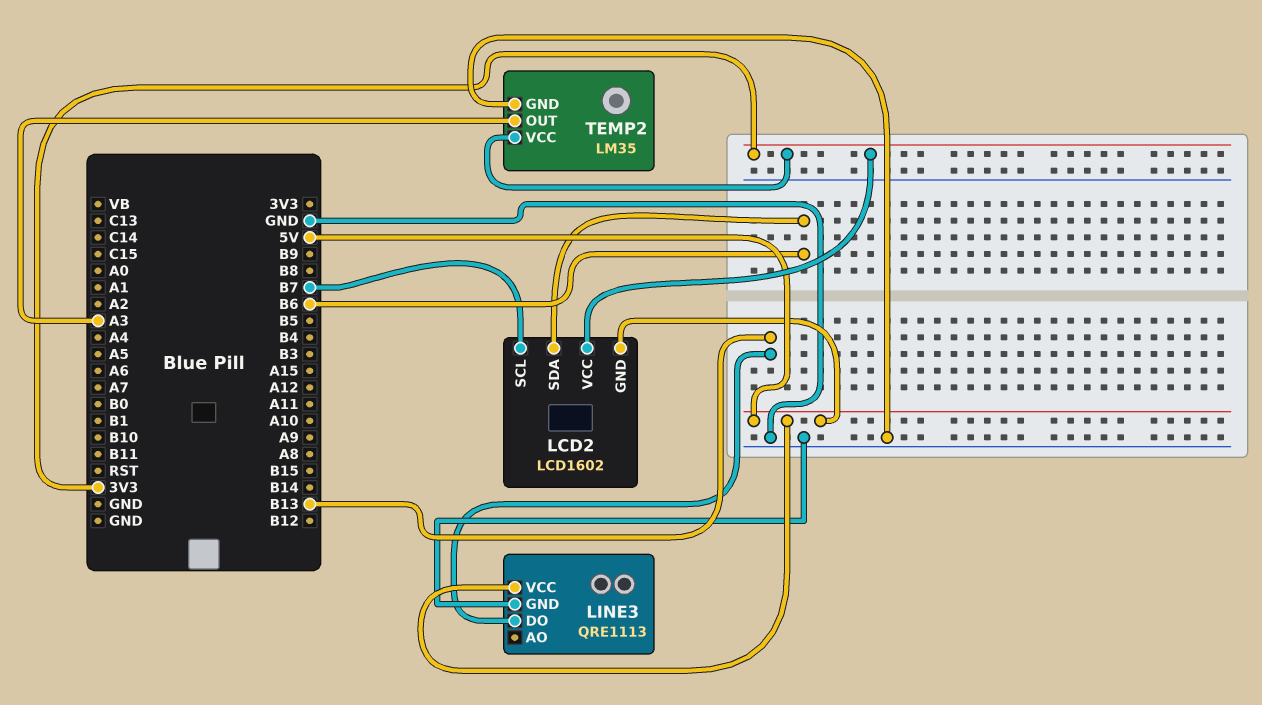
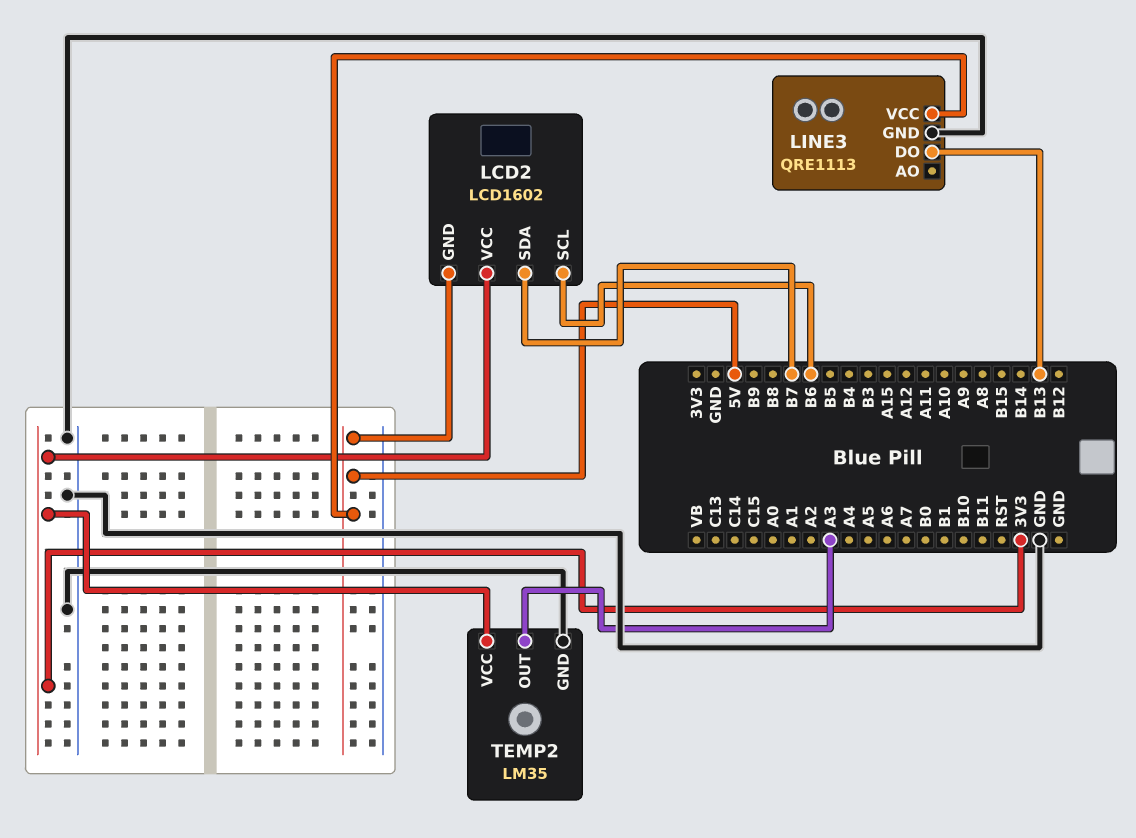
LCD2 pin SCL: B7 -> B6
LCD2 pin SDA: B6 -> B7

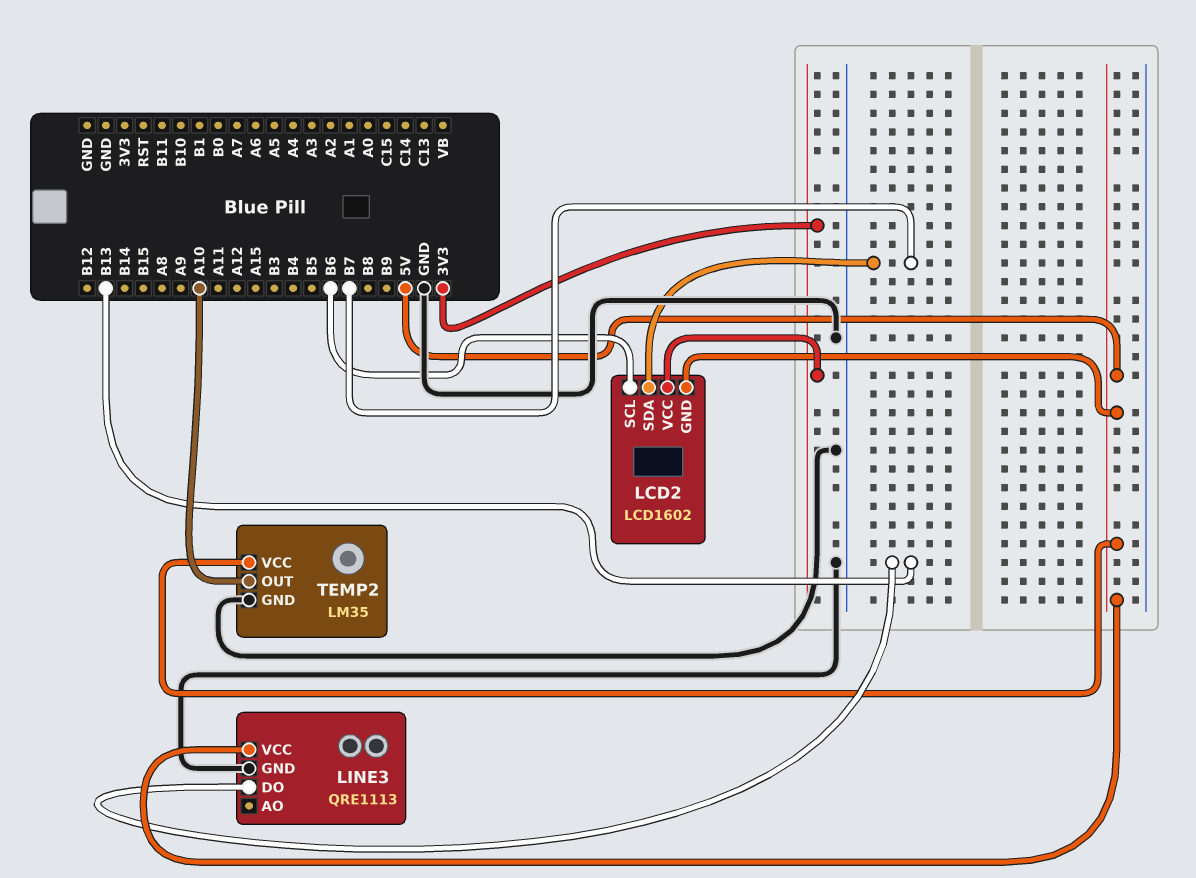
TEMP2 pin OUT: A3 -> A10
TEMP2 pin VCC: 3V3 -> 5V

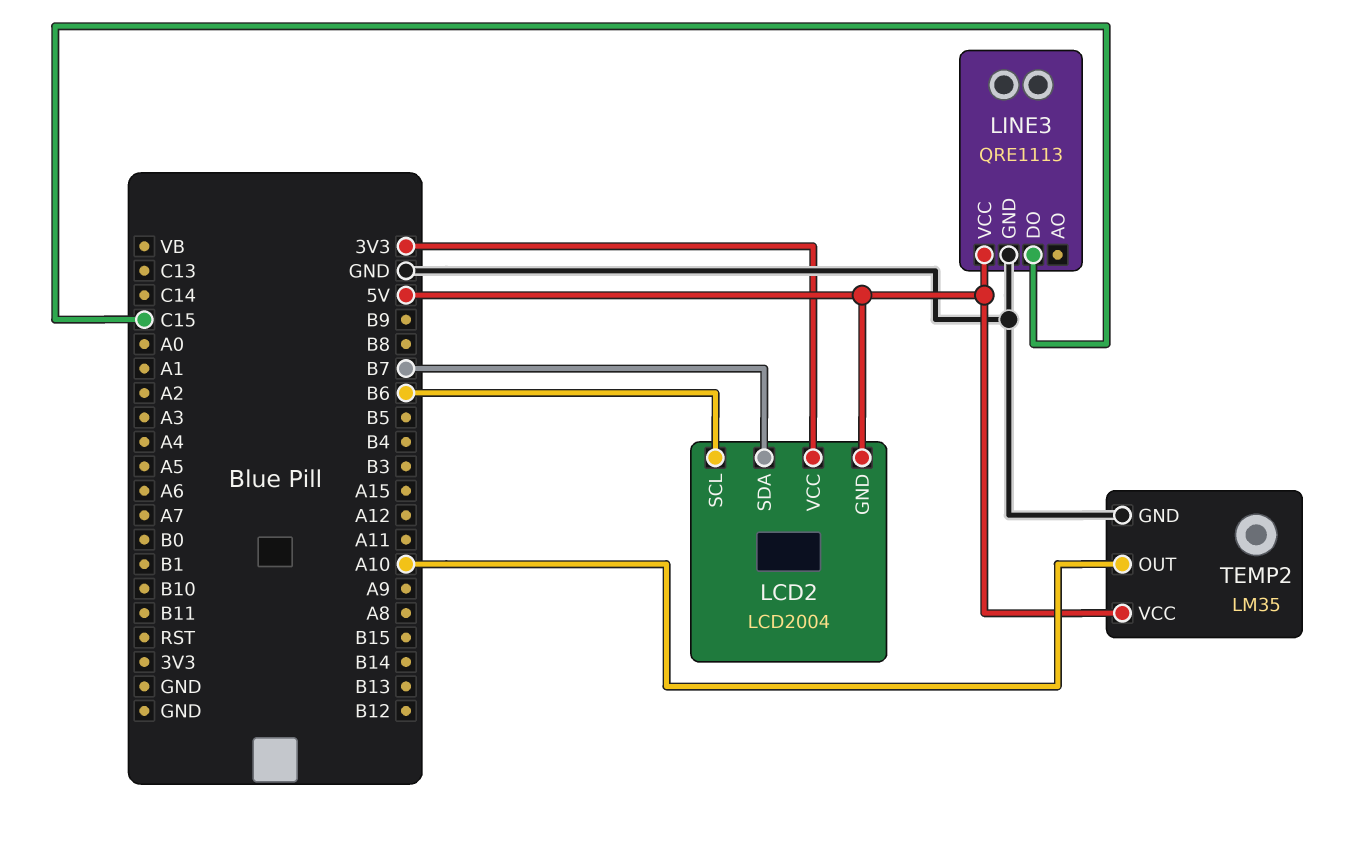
LCD2: LCD1602 -> LCD2004
LINE3 pin DO: B13 -> C15

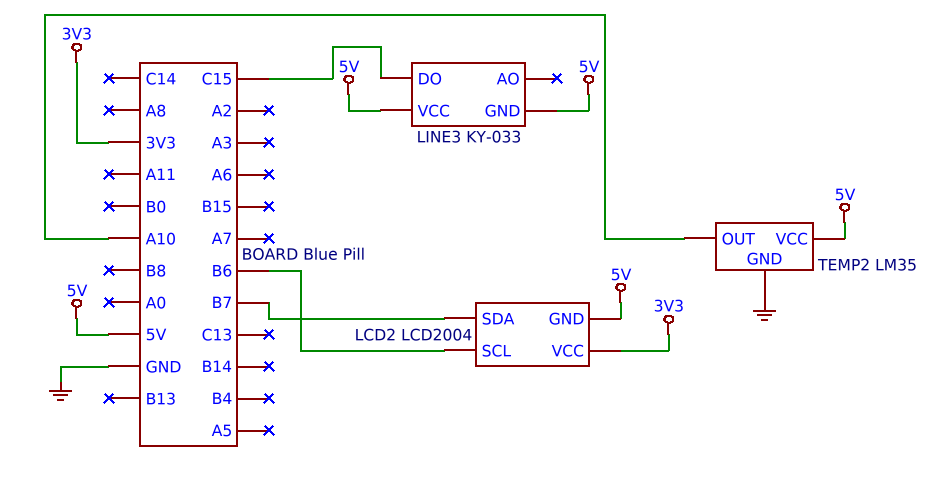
LINE3: QRE1113 -> KY-033
LINE3 pin GND: GND -> 5V

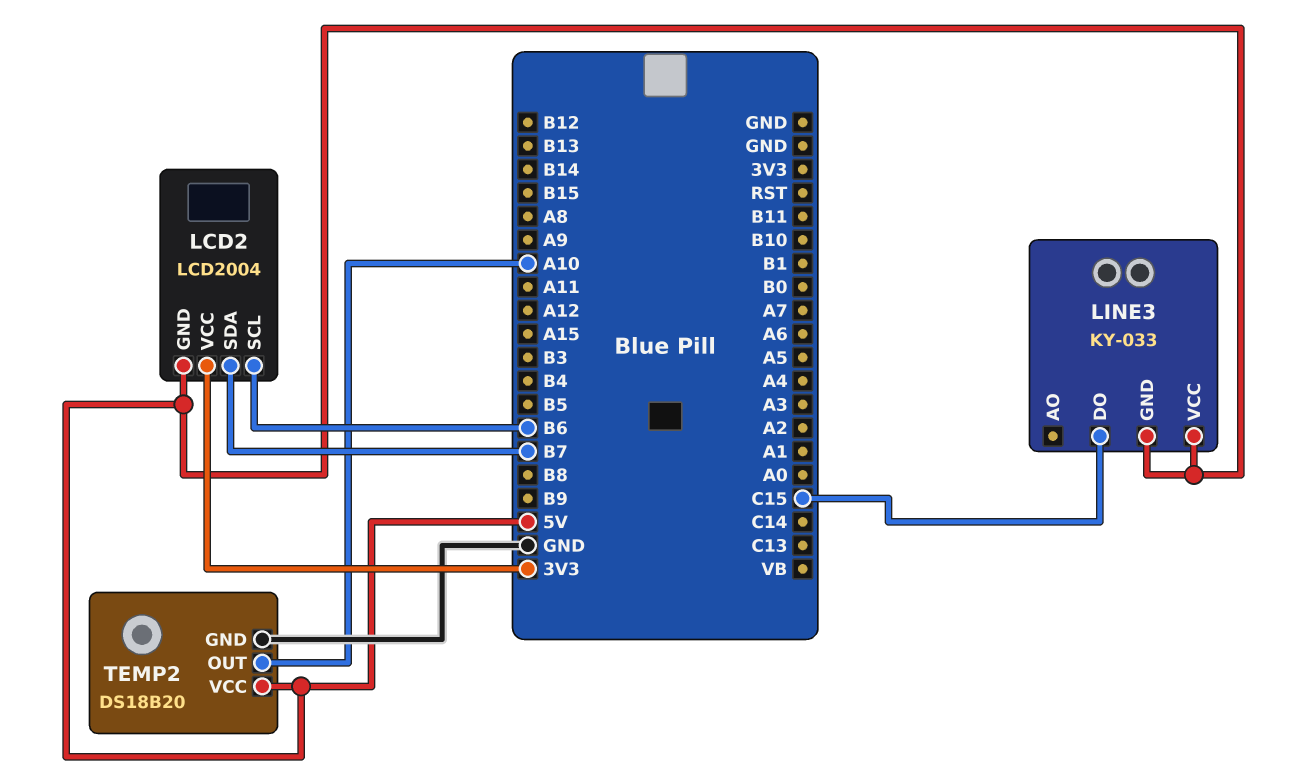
TEMP2: LM35 -> DS18B20

